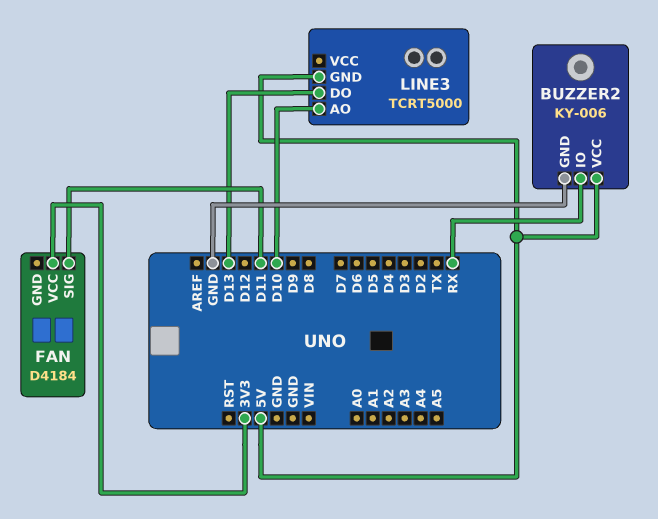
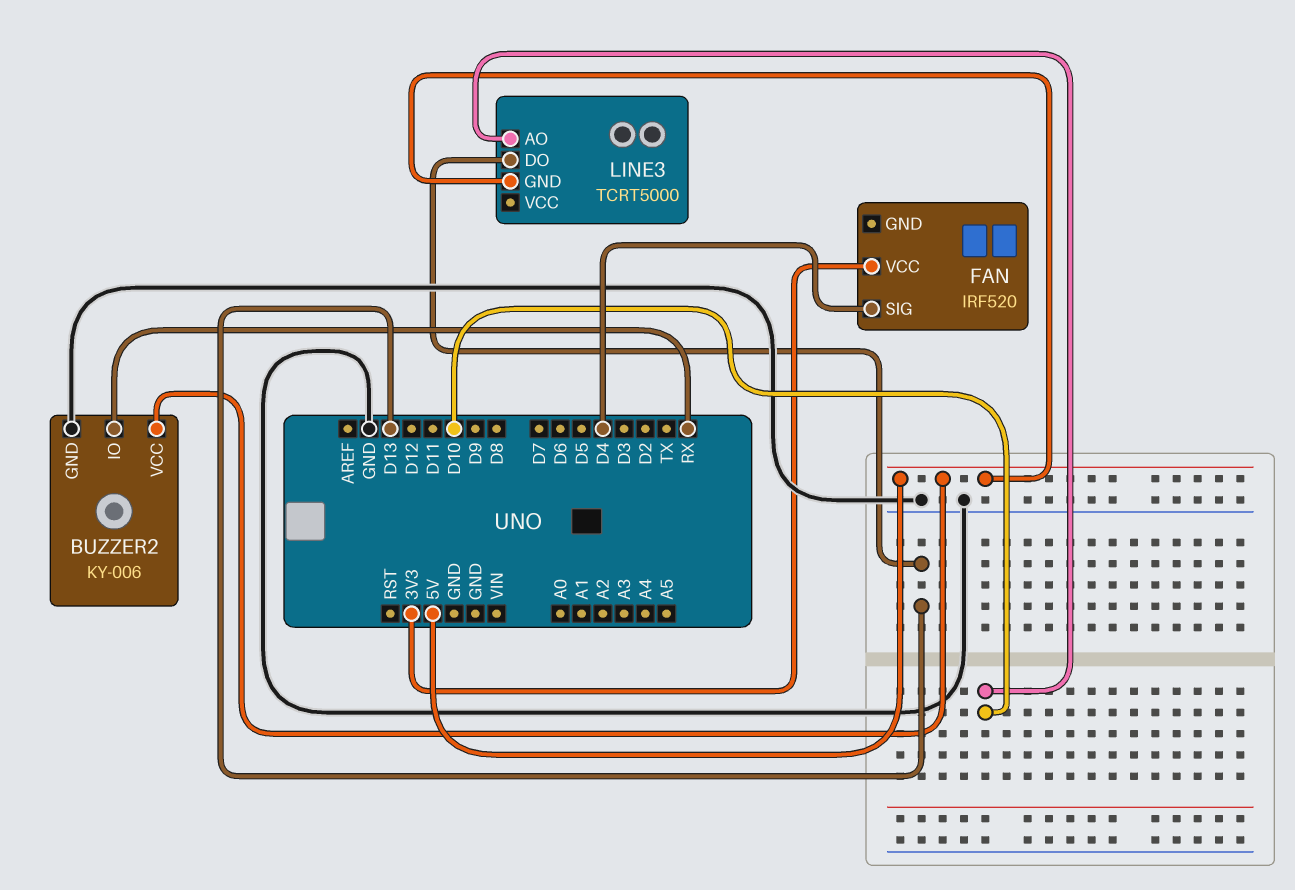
FAN: D4184 -> IRF520
FAN pin SIG: D11 -> D4

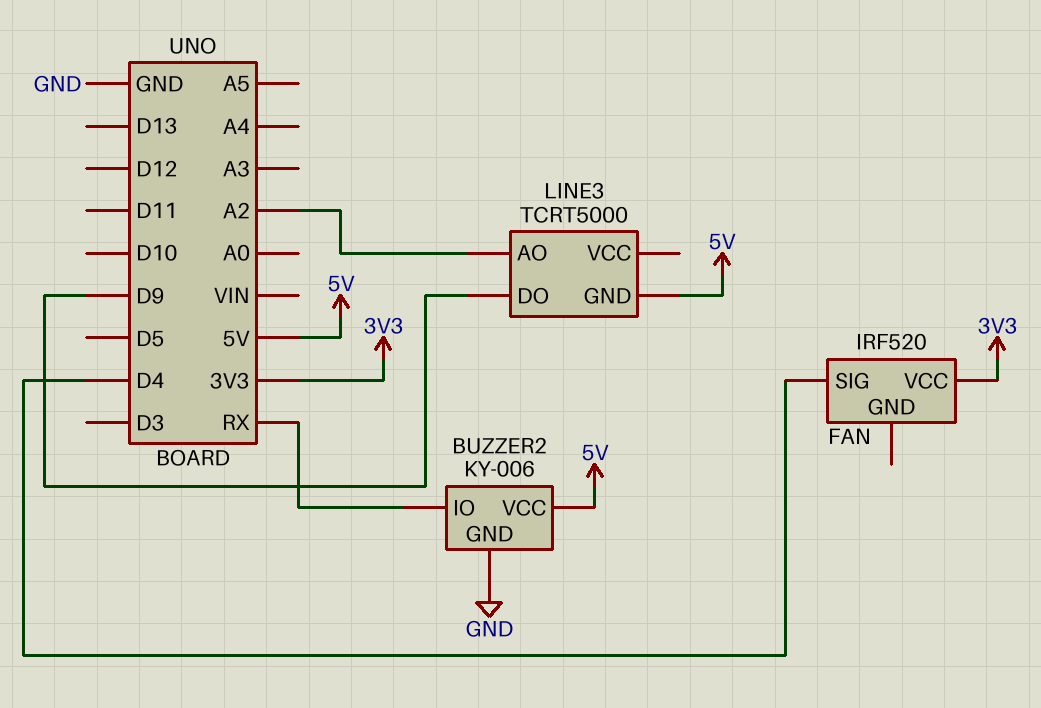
LINE3 pin AO: D10 -> A2
LINE3 pin DO: D13 -> D9

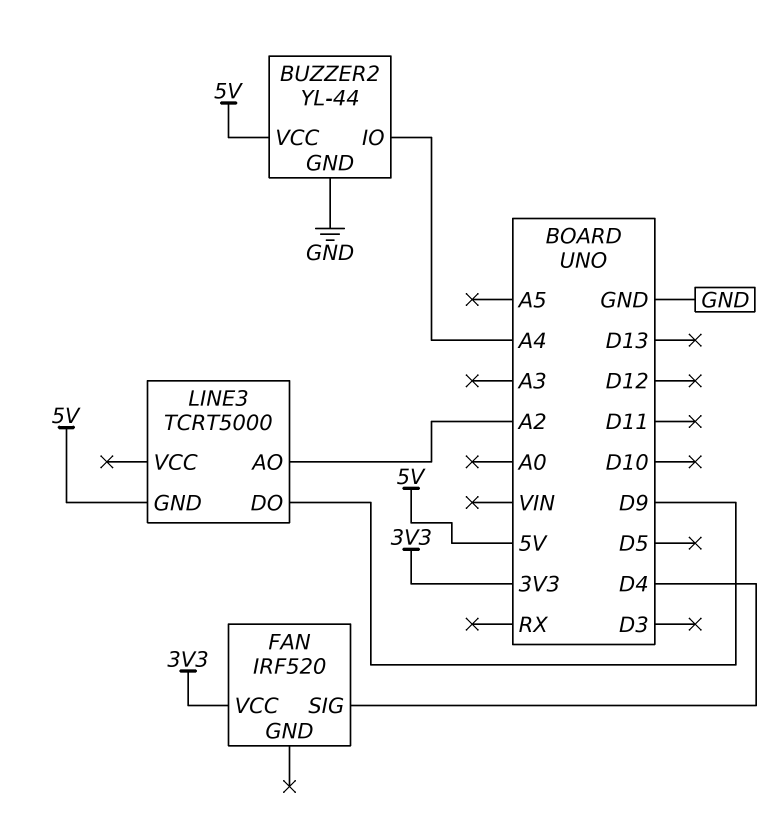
BUZZER2: KY-006 -> YL-44
BUZZER2 pin IO: RX -> A4

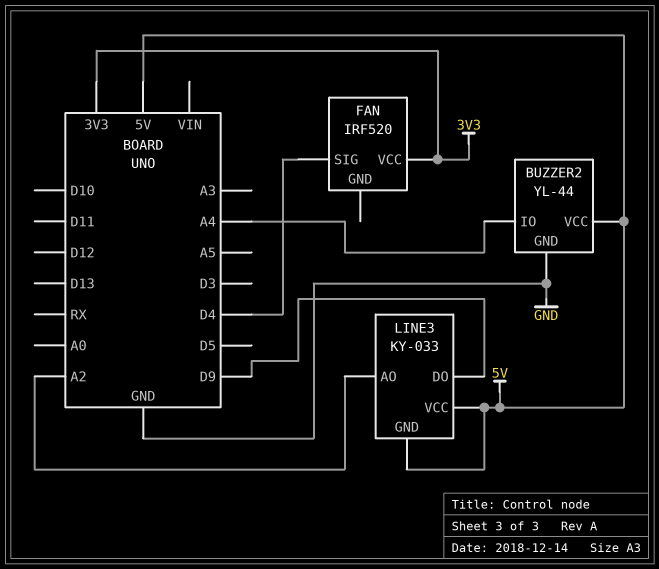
LINE3: TCRT5000 -> KY-033
LINE3 pin VCC: none -> 5V

